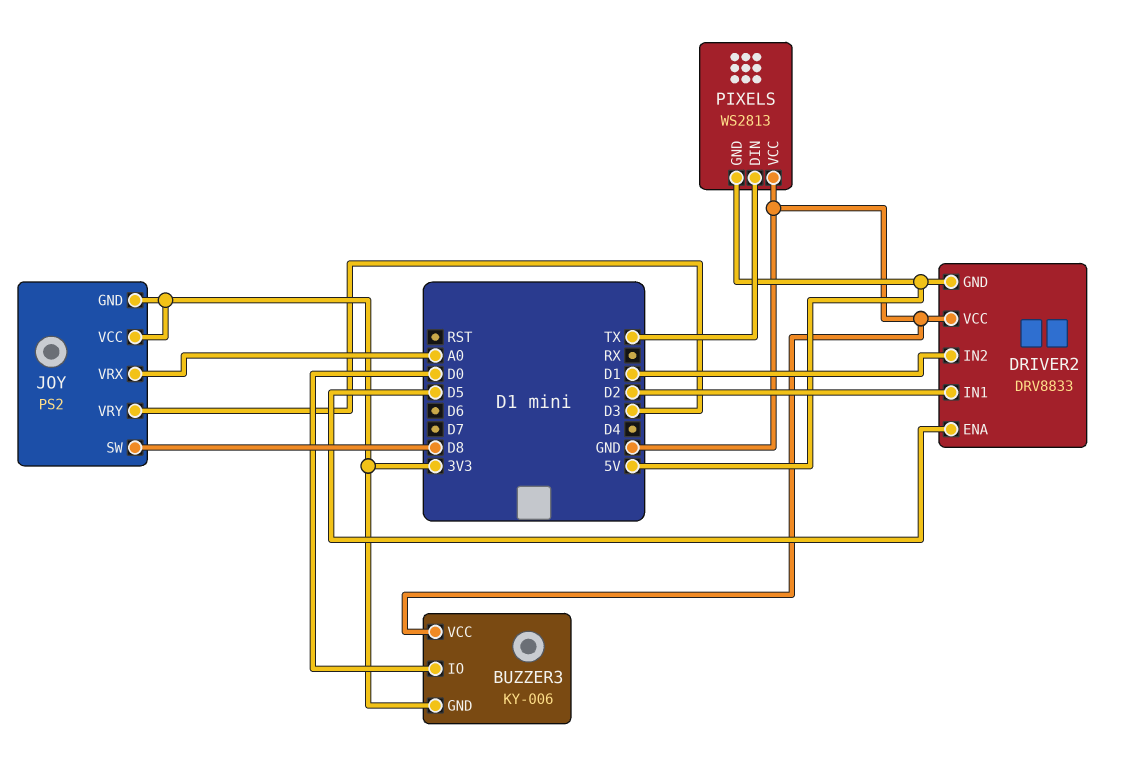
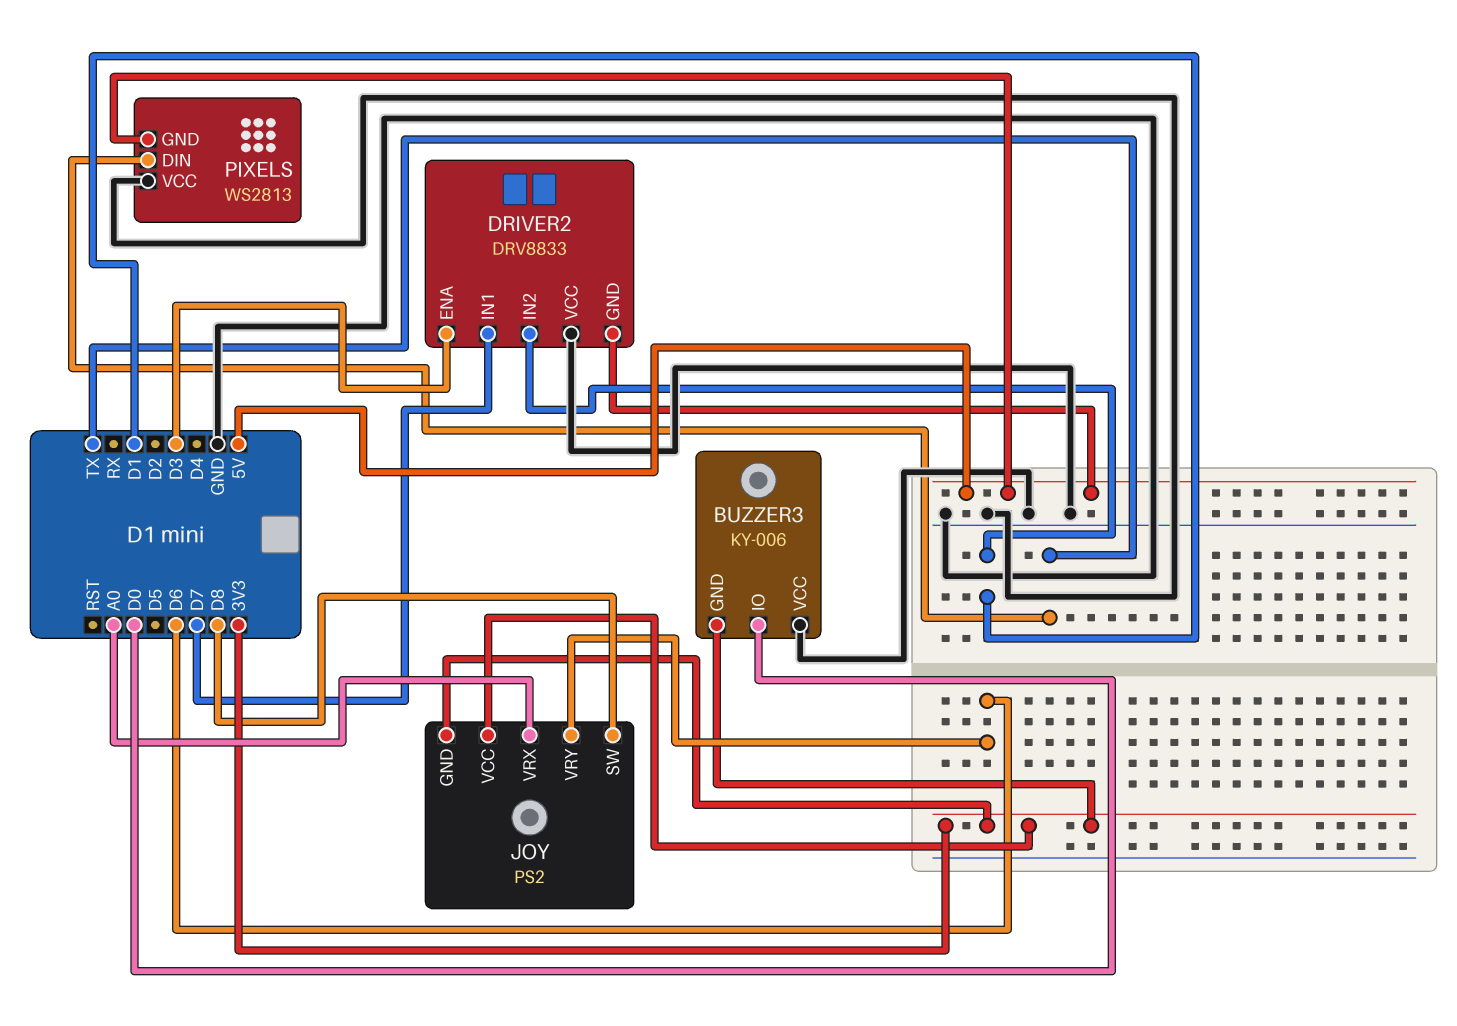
DRIVER2 pin ENA: D5 -> D3
DRIVER2 pin IN1: D2 -> D7
JOY pin VRY: D3 -> D6

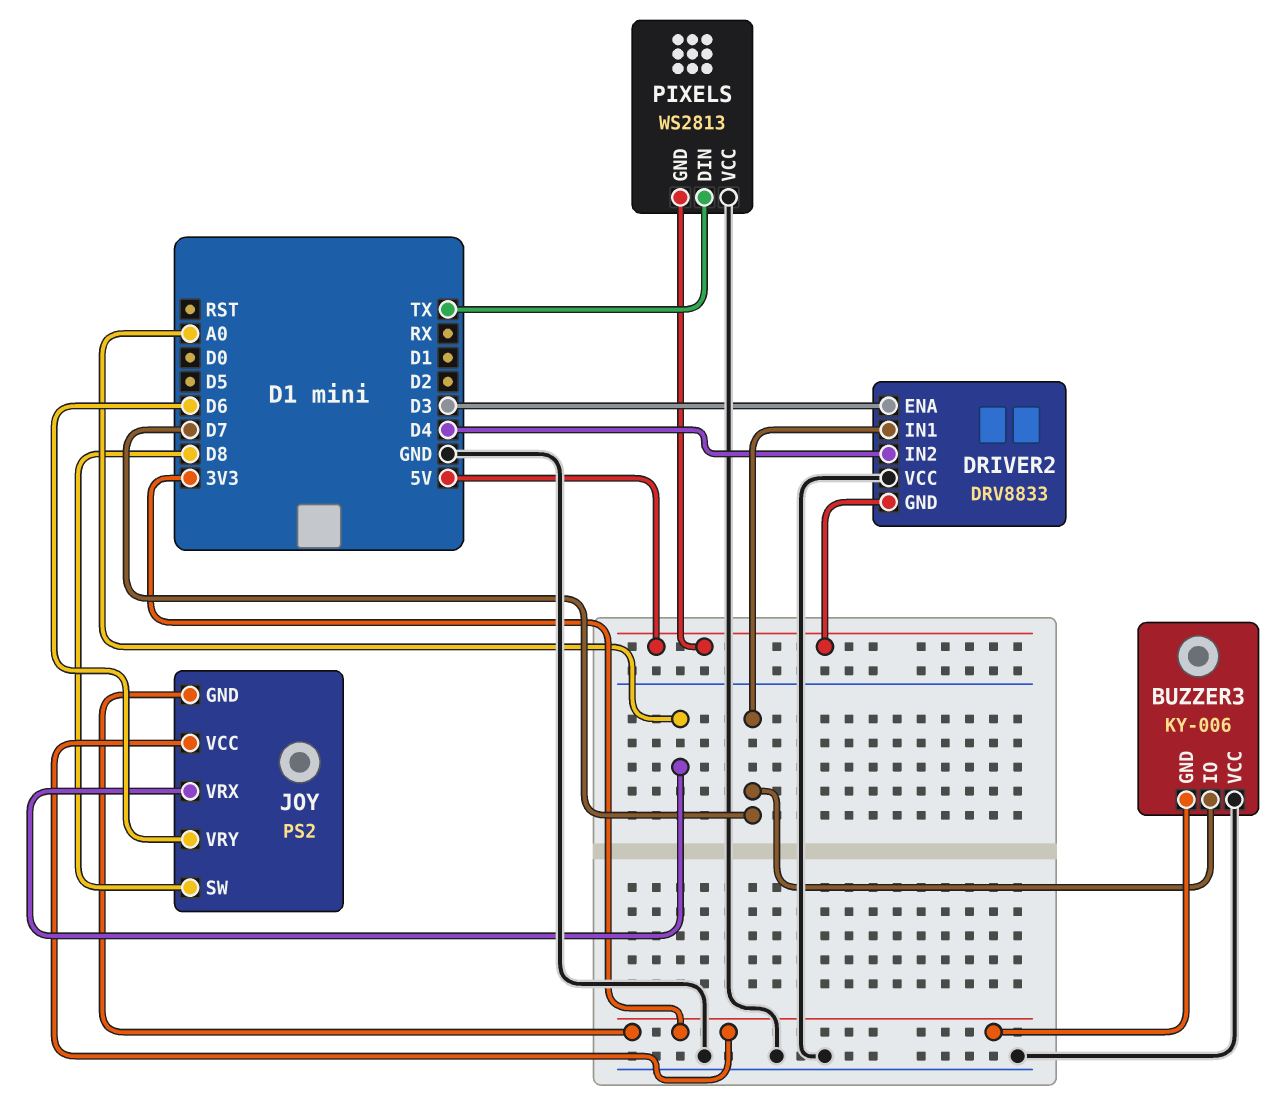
BUZZER3 pin IO: D0 -> D7
DRIVER2 pin IN2: D1 -> D4

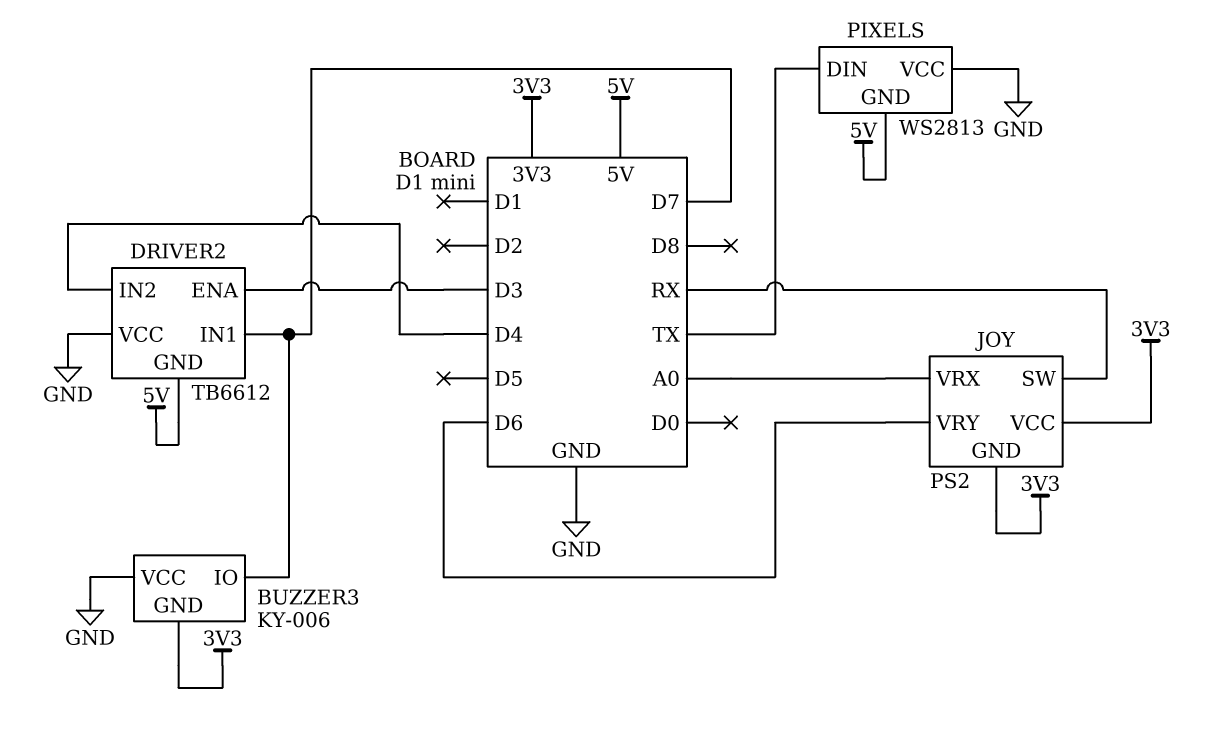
DRIVER2: DRV8833 -> TB6612
JOY pin SW: D8 -> RX

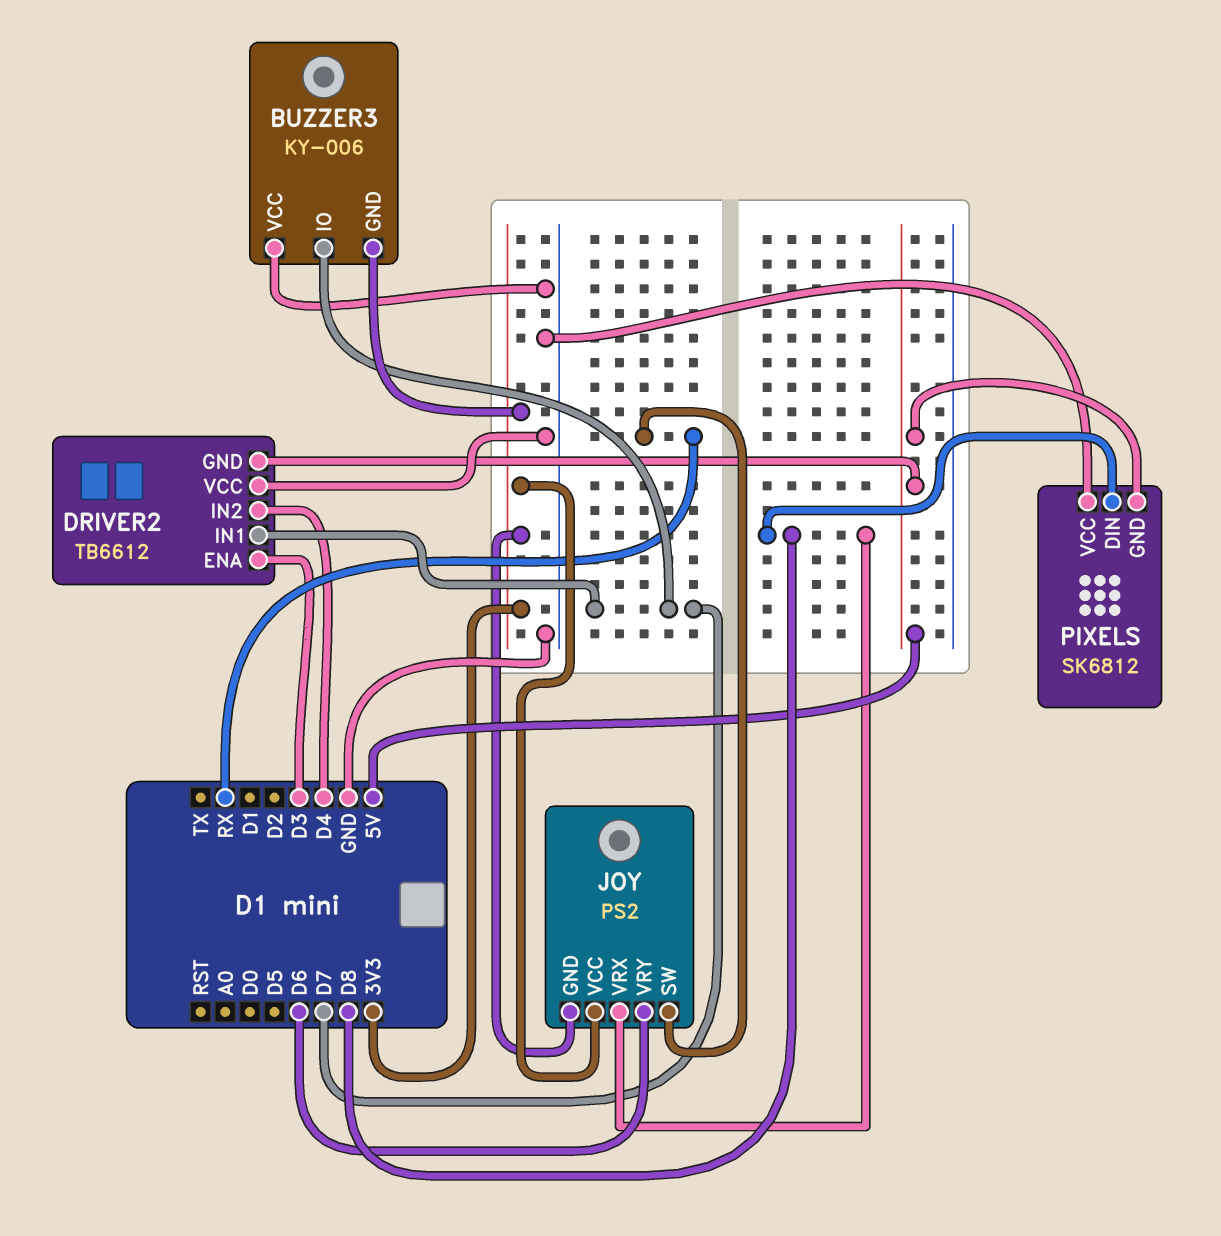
JOY pin VRX: A0 -> D8
PIXELS: WS2813 -> SK6812
PIXELS pin DIN: TX -> D8

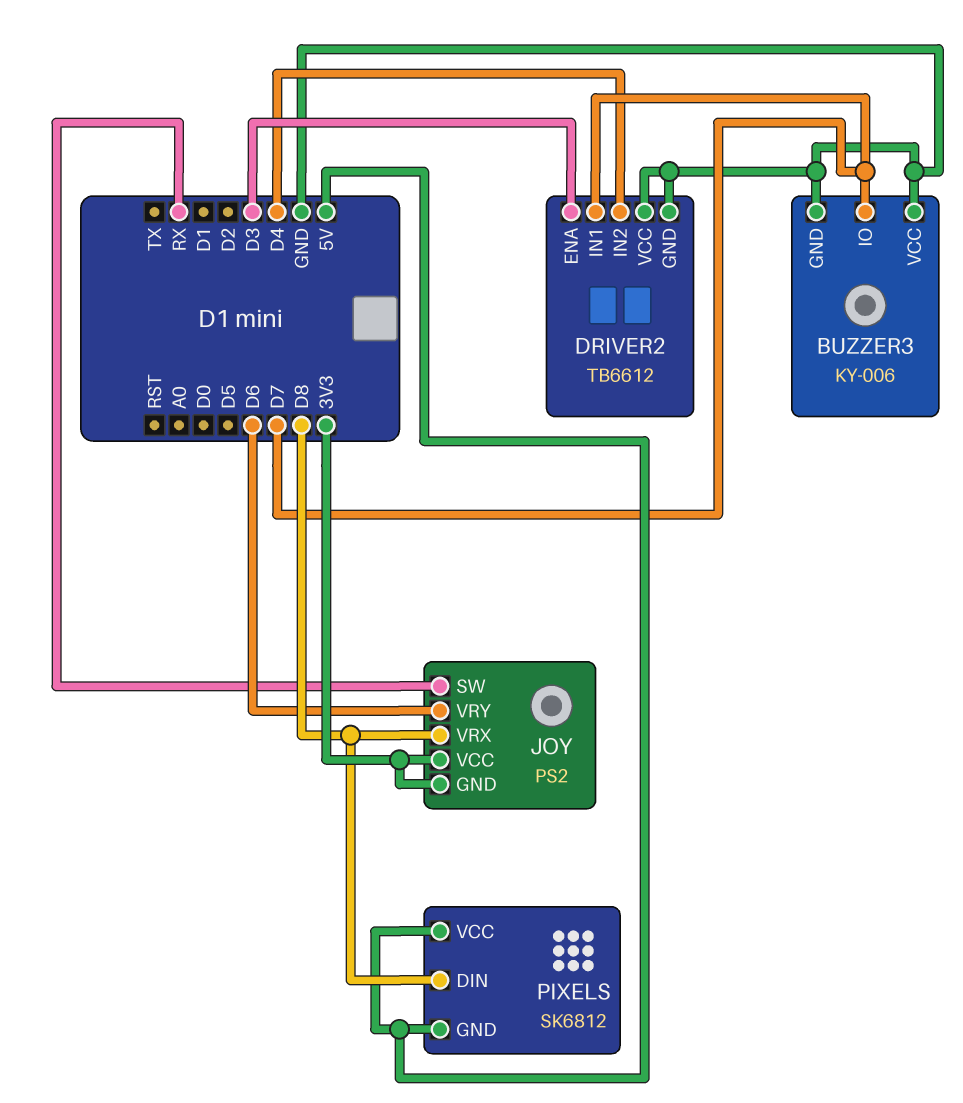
BUZZER3 pin GND: 3V3 -> GND
DRIVER2 pin GND: 5V -> GND
PIXELS pin VCC: GND -> 5V

